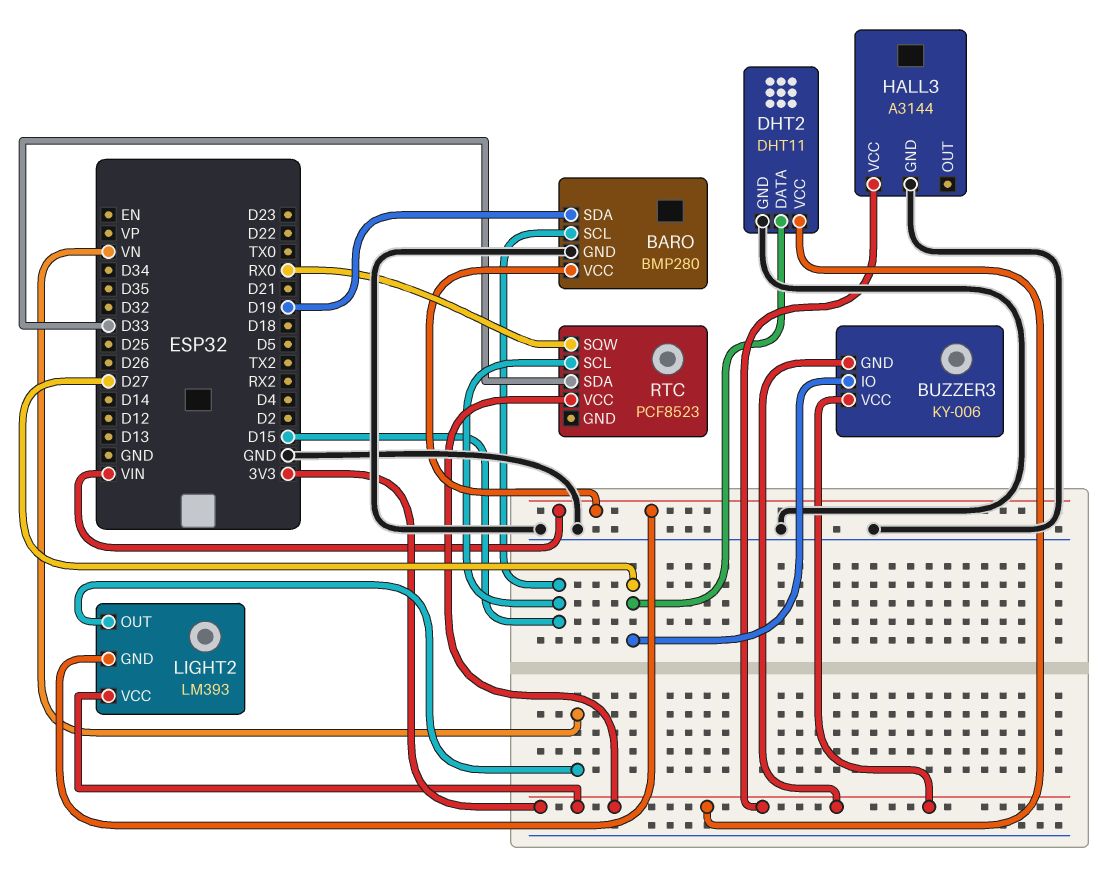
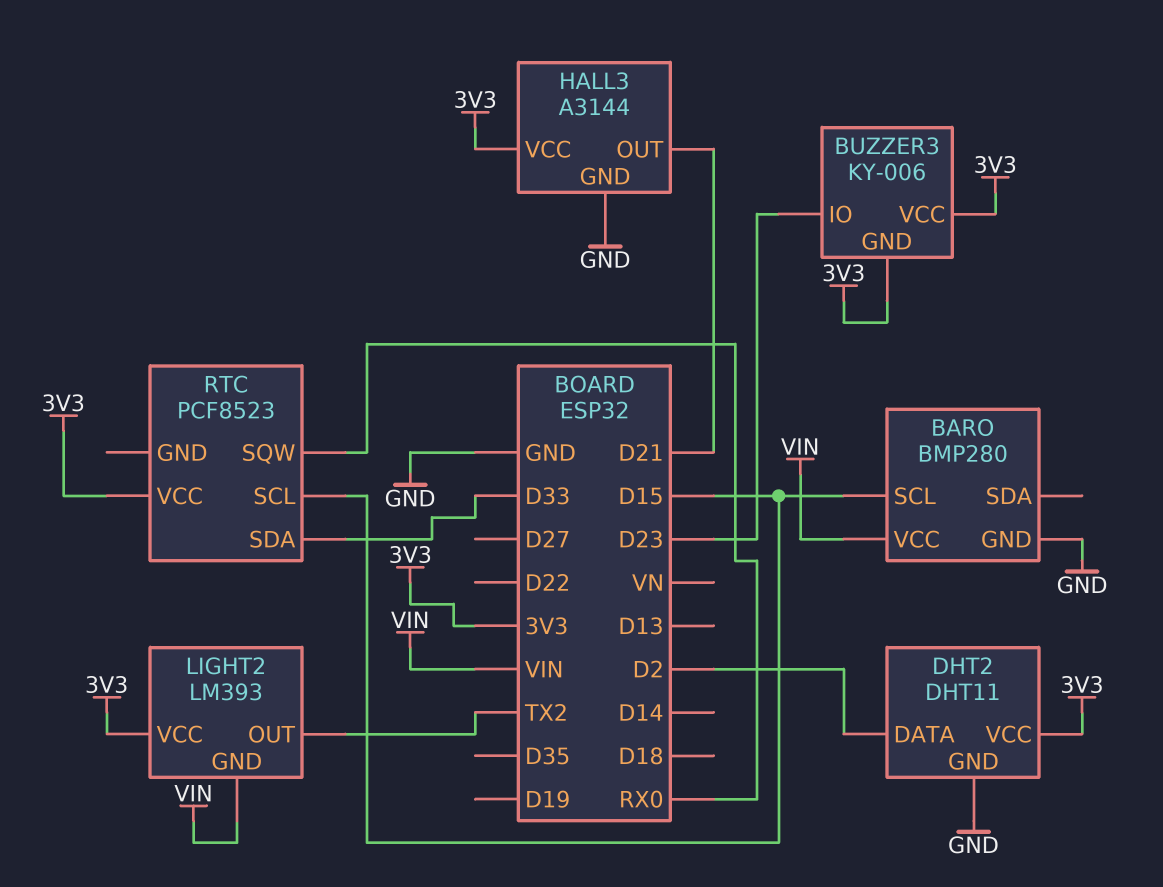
BARO pin SDA: D19 -> none
BUZZER3 pin IO: D27 -> D23
DHT2 pin DATA: D27 -> D2
HALL3 pin OUT: none -> D21
LIGHT2 pin OUT: VN -> TX2

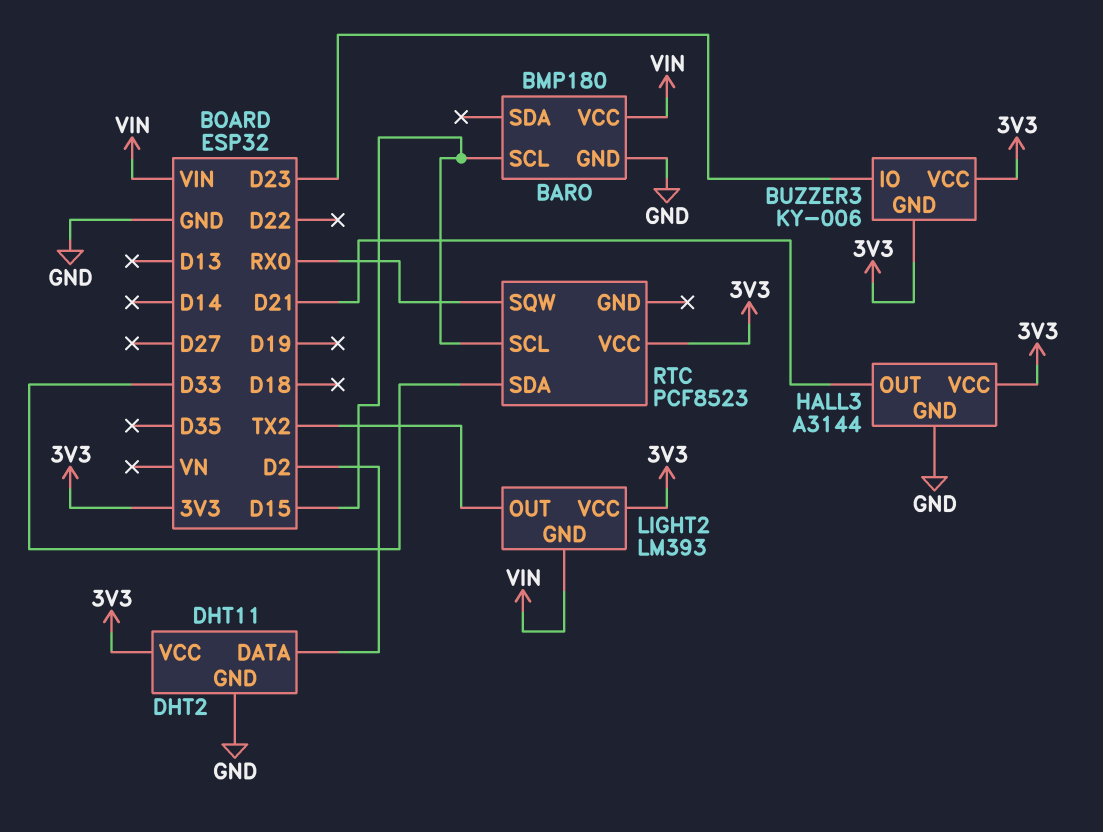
BARO: BMP280 -> BMP180

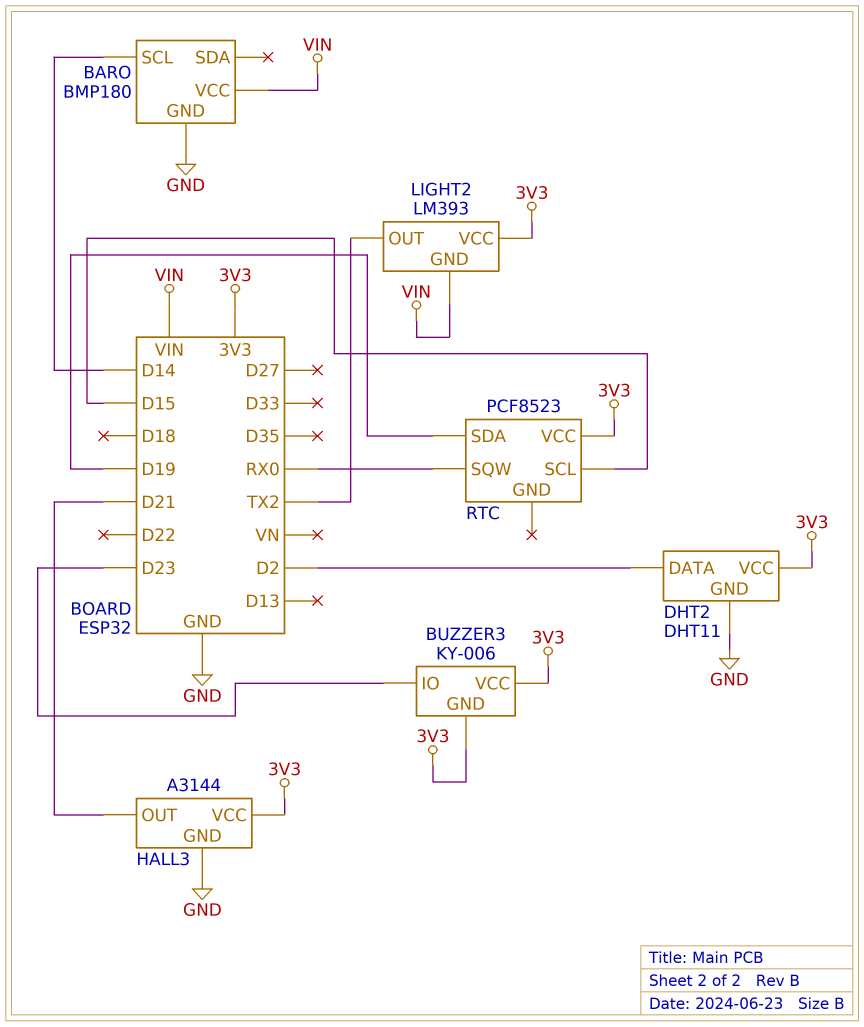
BARO pin SCL: D15 -> D14
RTC pin SDA: D33 -> D19

